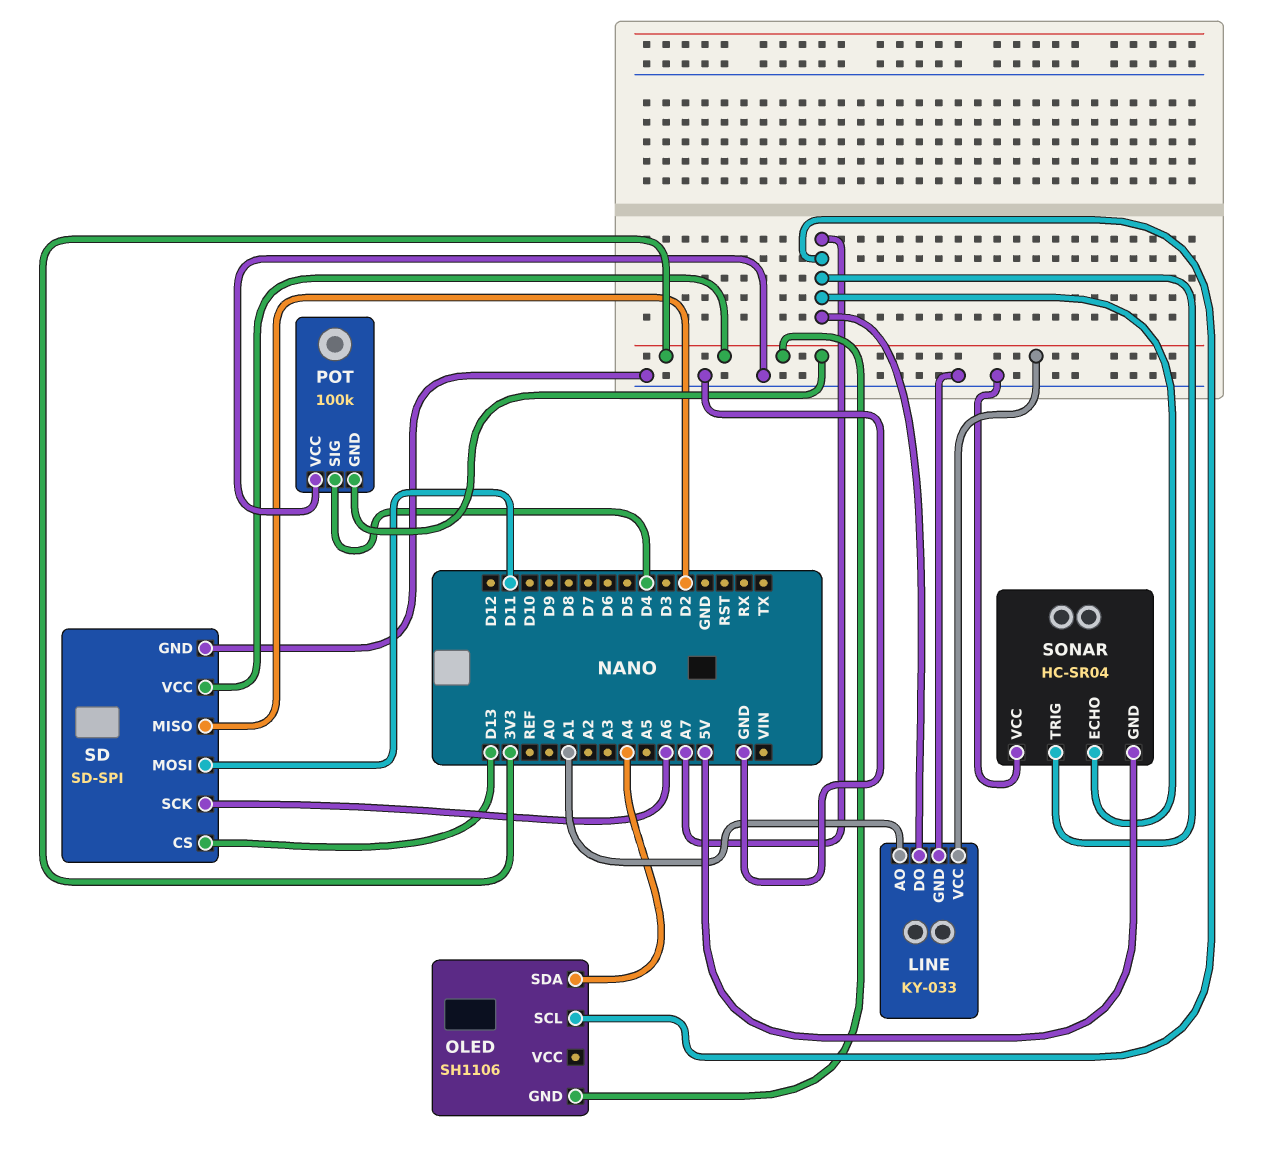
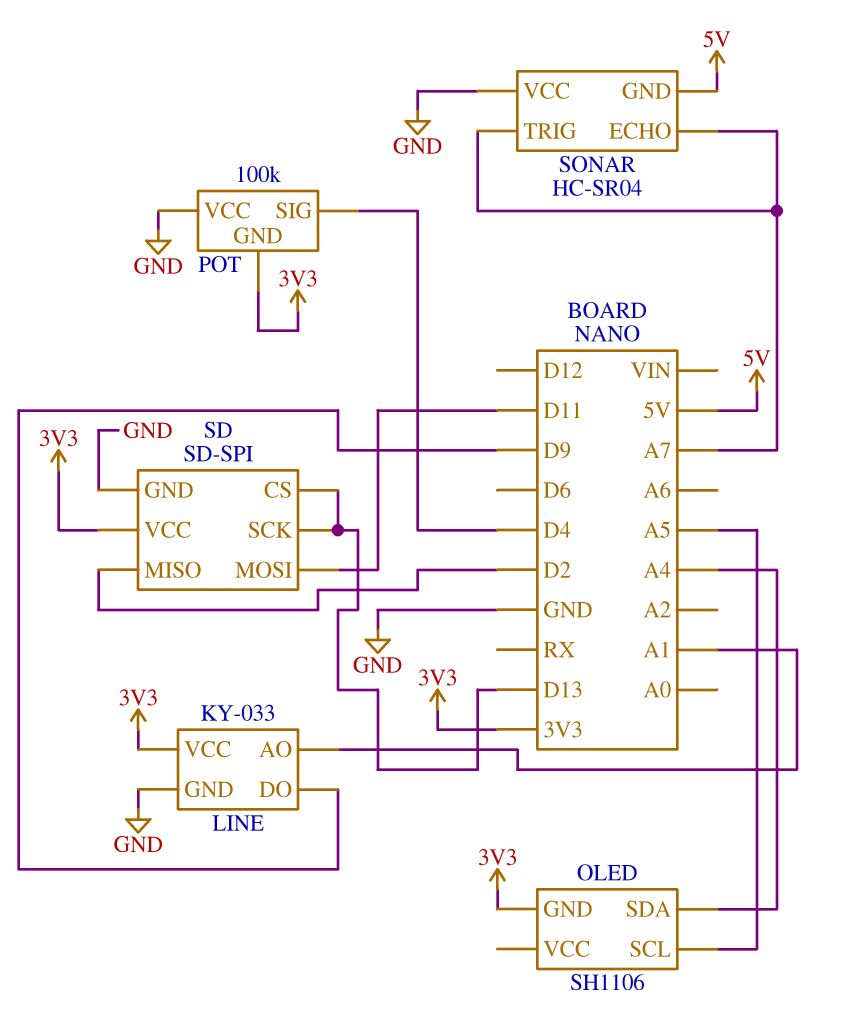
LINE pin DO: A7 -> D9
OLED pin SCL: A7 -> A5
SD pin SCK: A6 -> D13

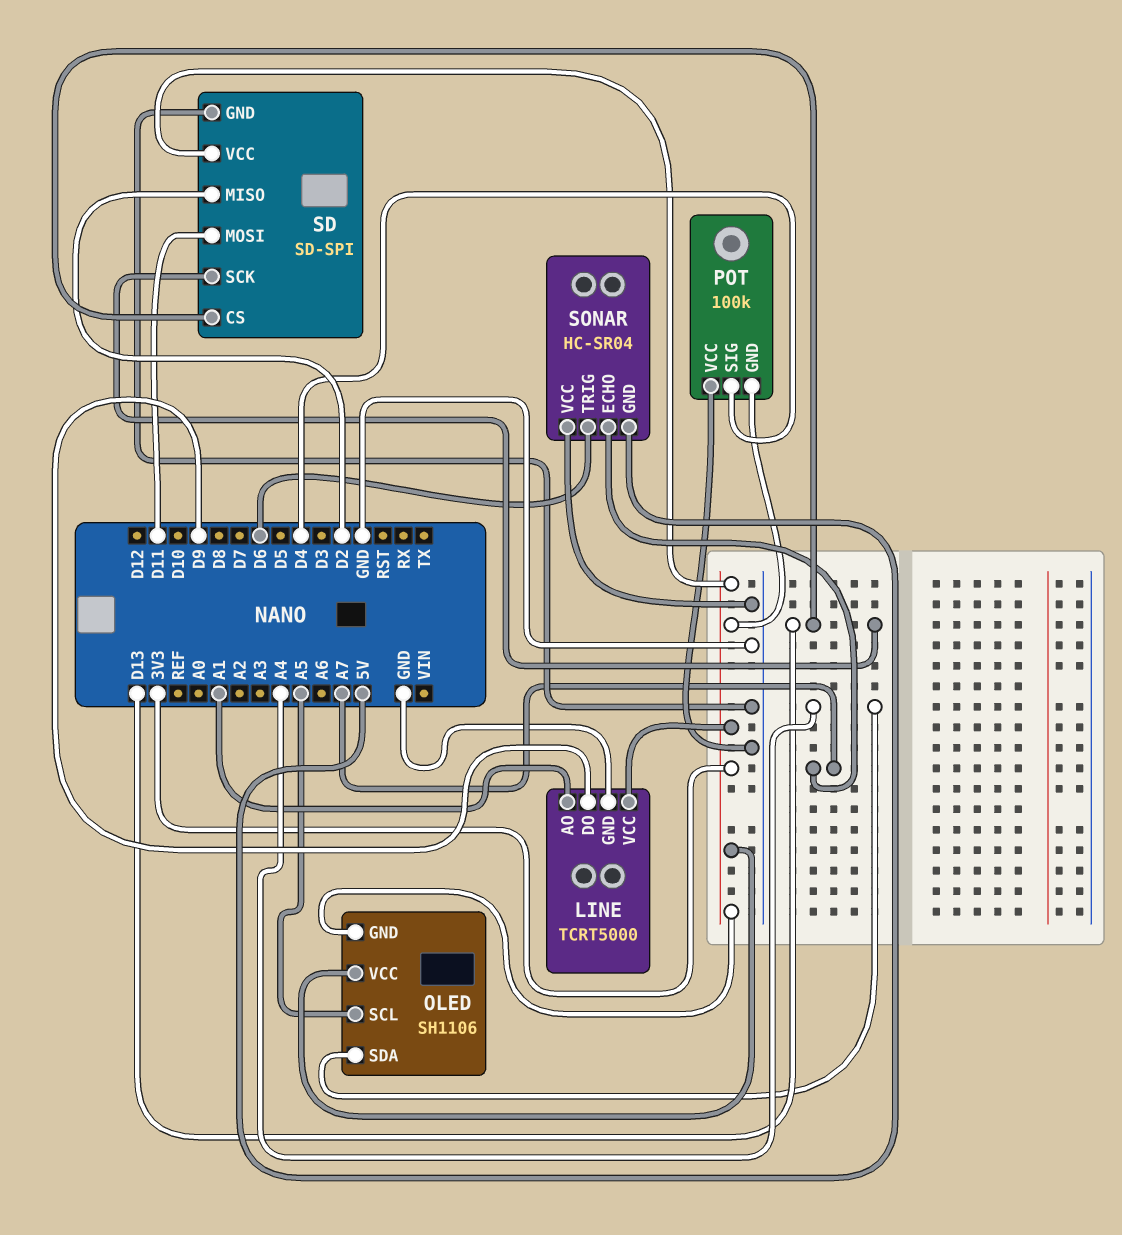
LINE: KY-033 -> TCRT5000
OLED pin VCC: none -> 3V3
SONAR pin TRIG: A7 -> D6

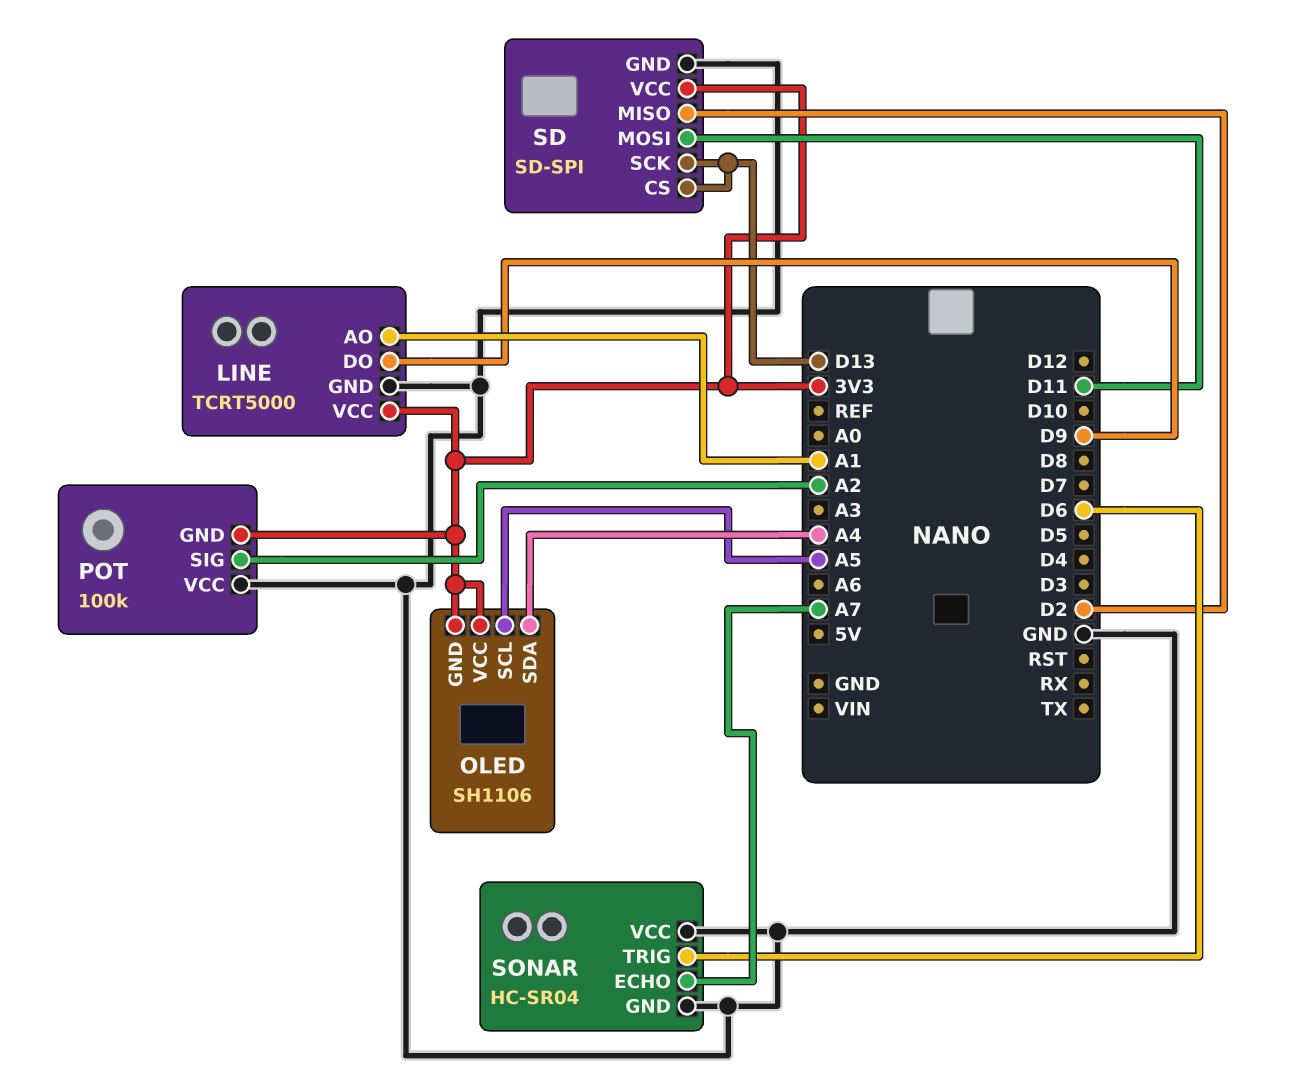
POT pin SIG: D4 -> A2
SONAR pin GND: 5V -> GND

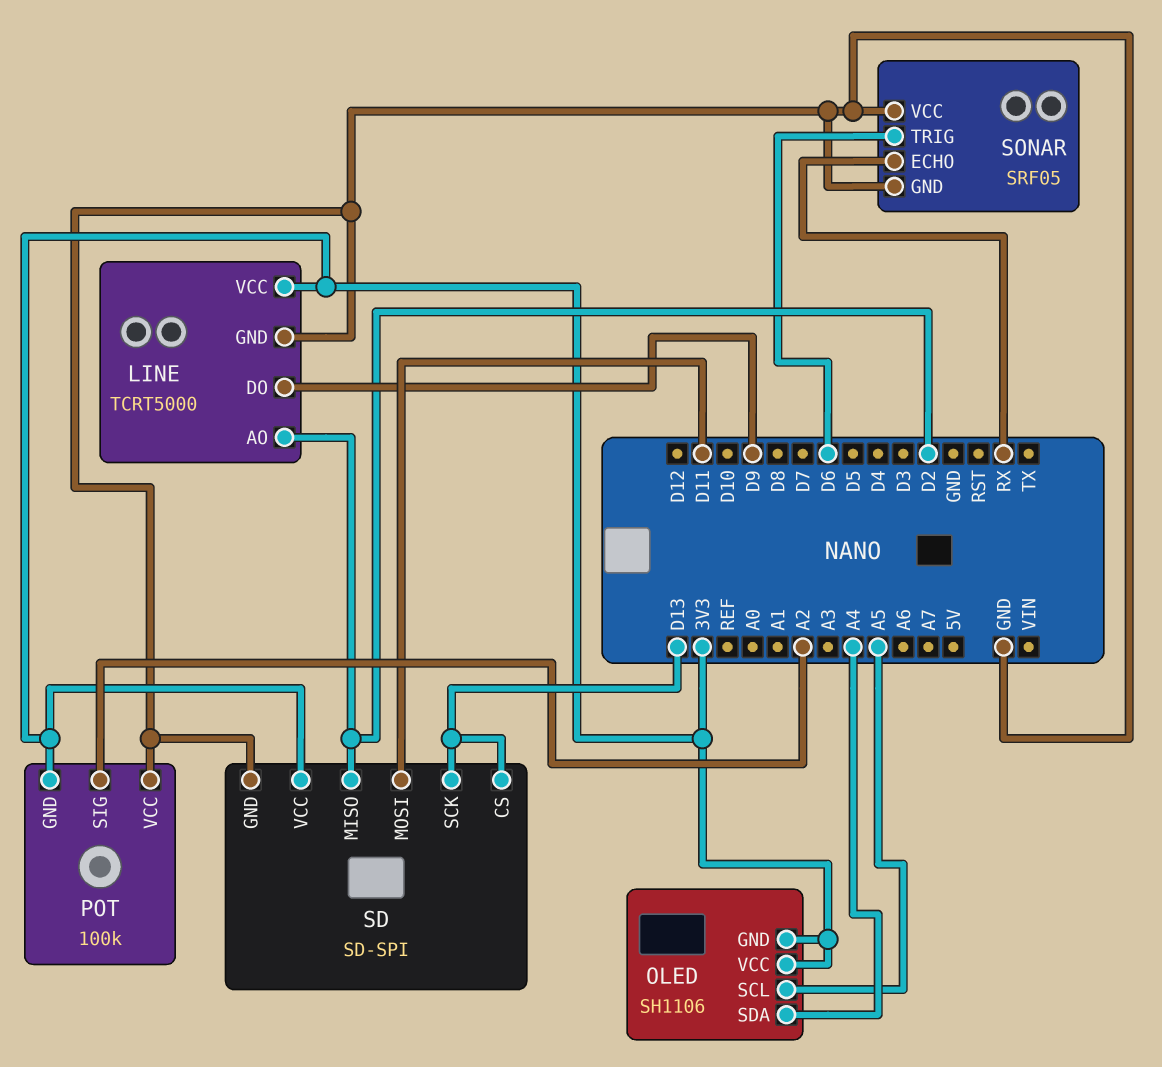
LINE pin AO: A1 -> D2
SONAR: HC-SR04 -> SRF05
SONAR pin ECHO: A7 -> RX

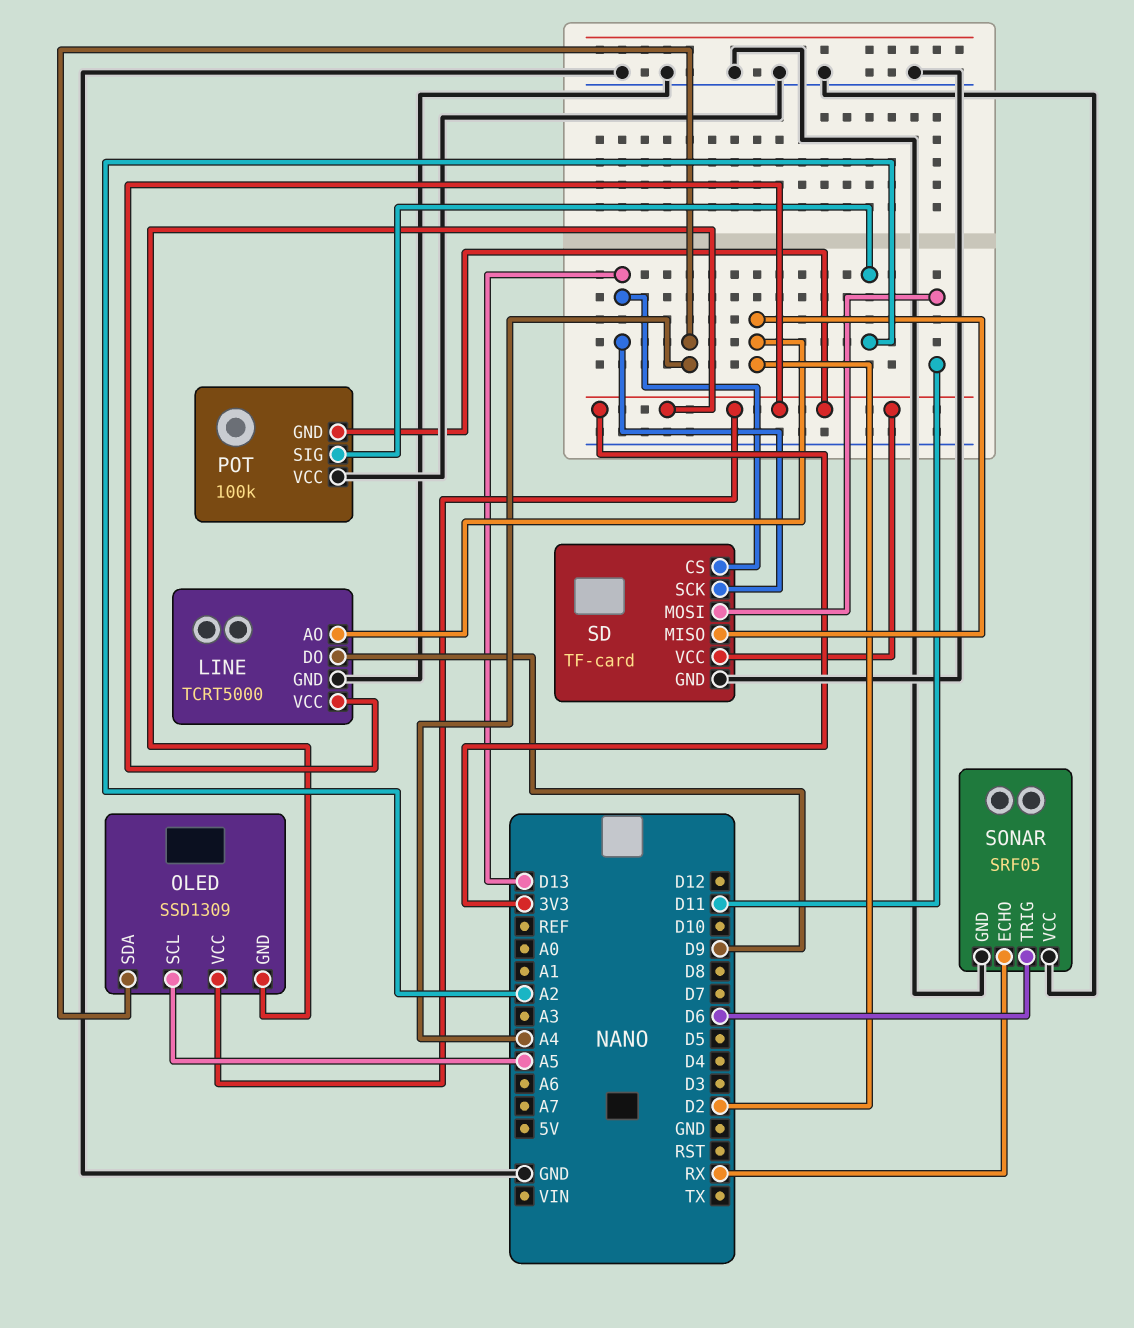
OLED: SH1106 -> SSD1309
SD: SD-SPI -> TF-card

